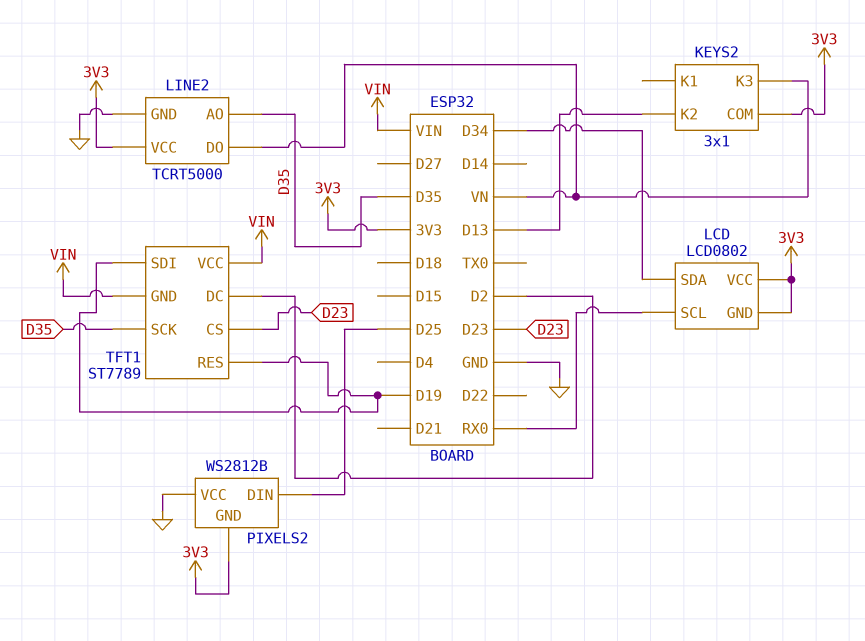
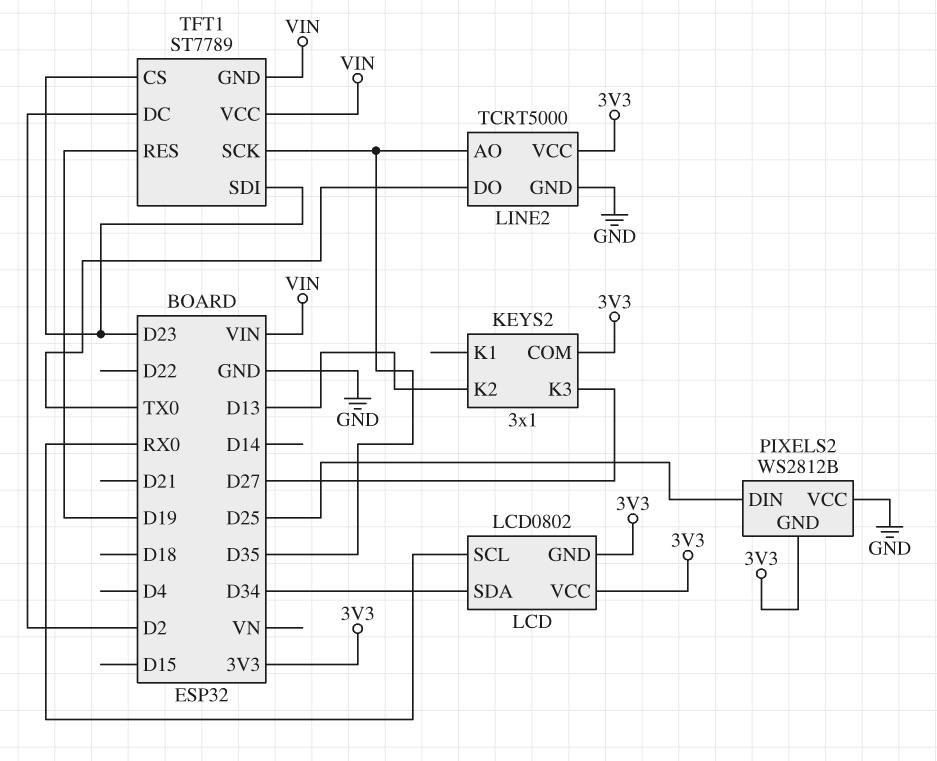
KEYS2 pin K3: VN -> D27
LINE2 pin DO: VN -> TX0
TFT1 pin SDI: D19 -> D23

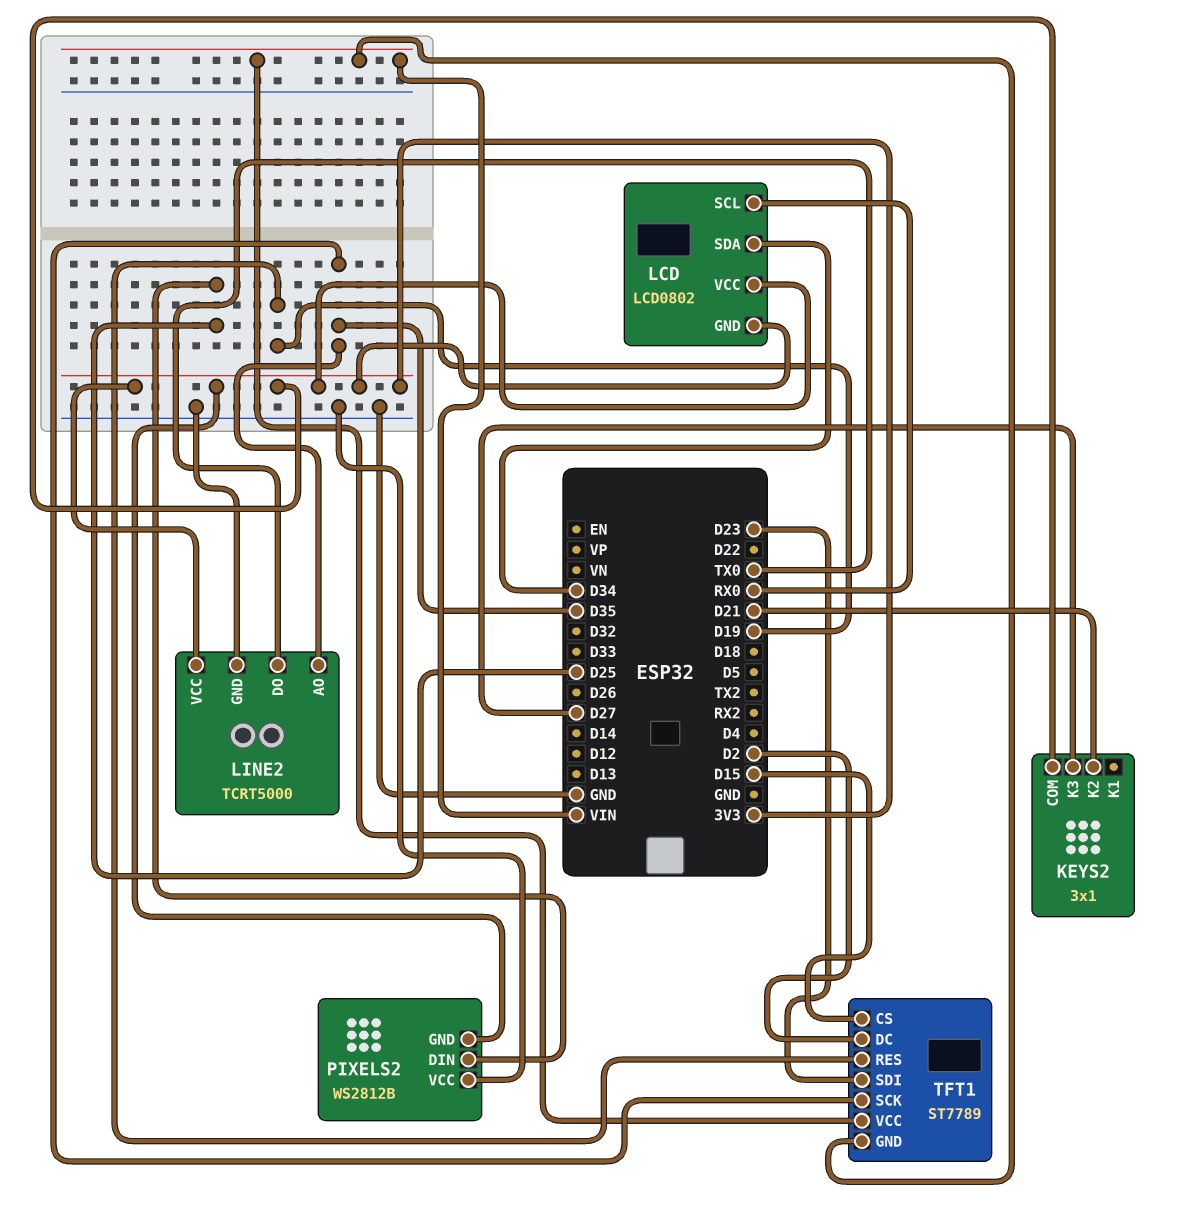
KEYS2 pin K2: D13 -> D21
TFT1 pin CS: D23 -> D15

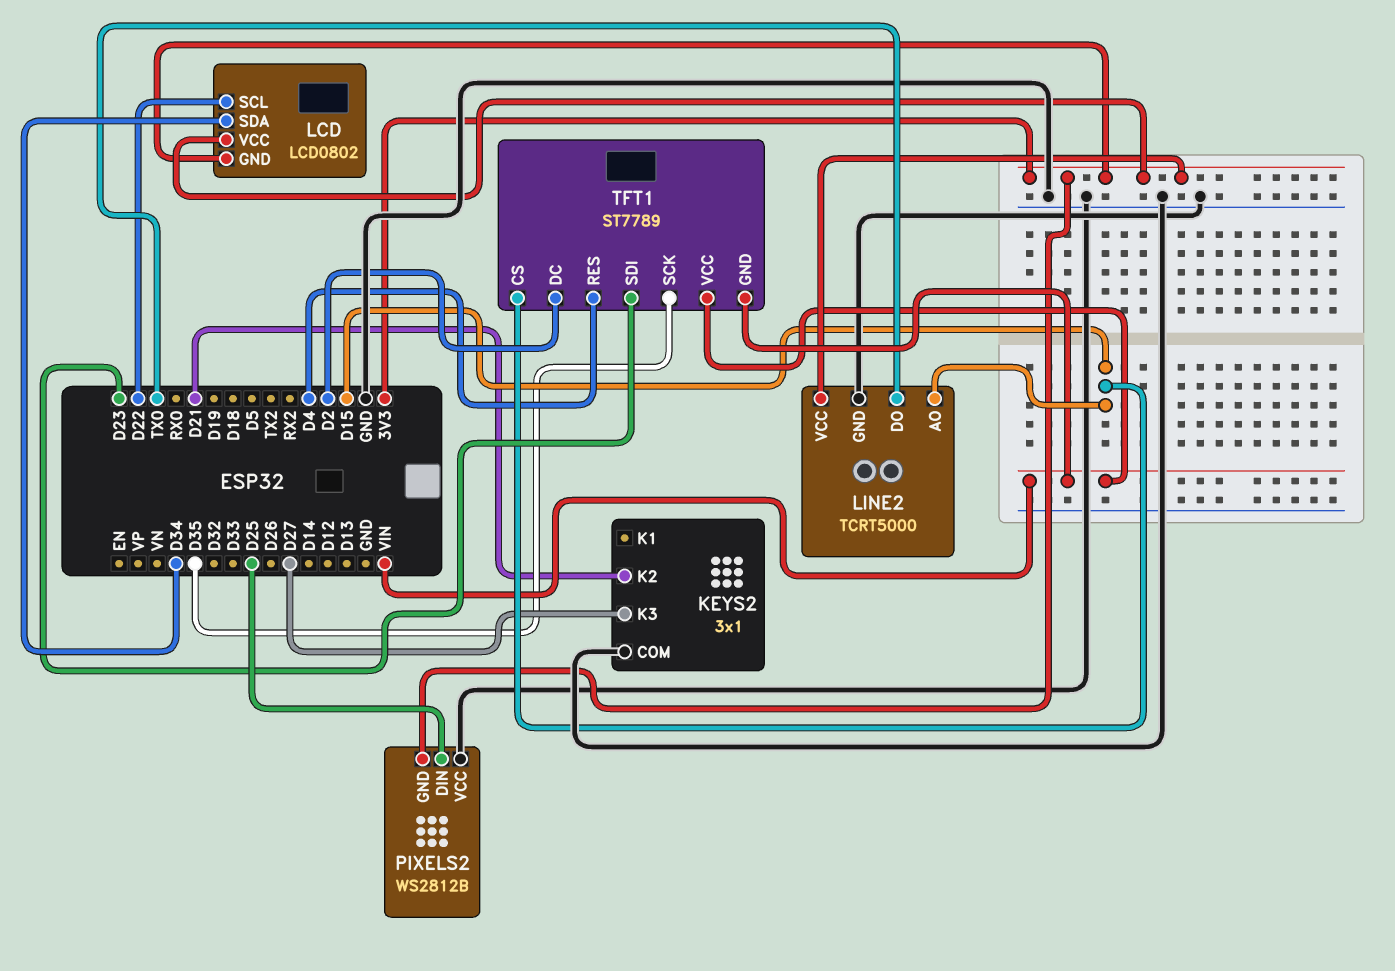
KEYS2 pin COM: 3V3 -> GND
LCD pin SCL: RX0 -> D22
LINE2 pin AO: D35 -> D15
TFT1 pin RES: D19 -> D4

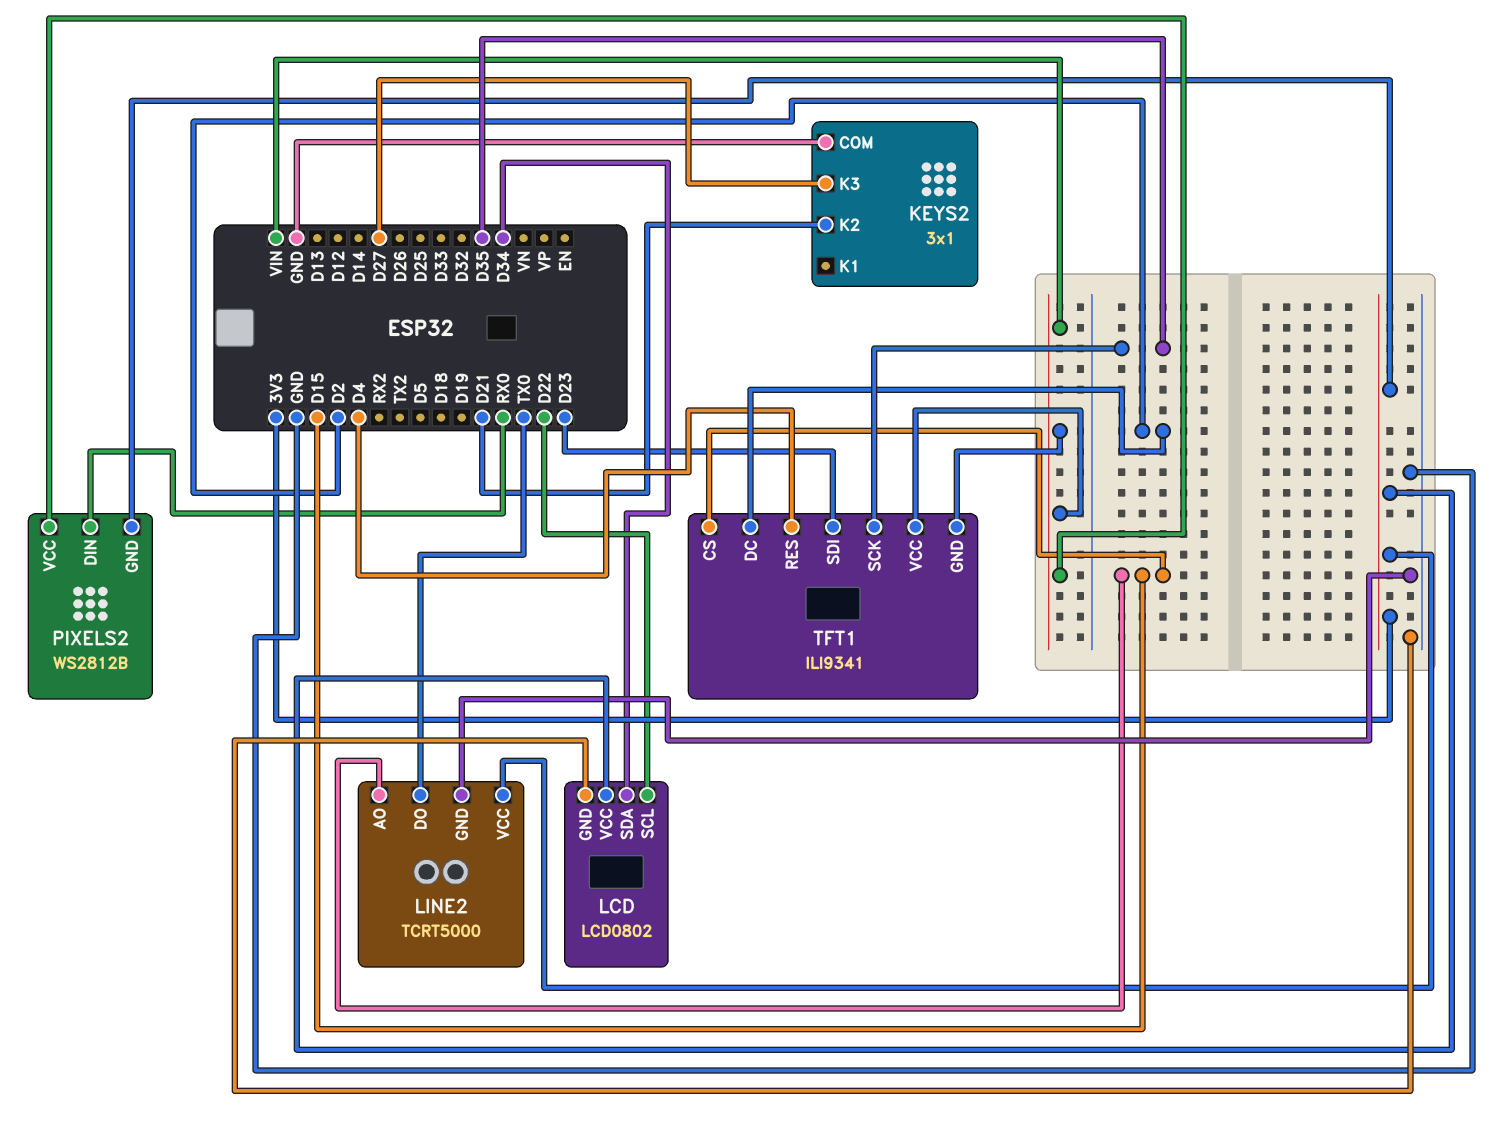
LCD pin GND: 3V3 -> GND
PIXELS2 pin DIN: D25 -> RX0
PIXELS2 pin VCC: GND -> VIN
TFT1: ST7789 -> ILI9341

